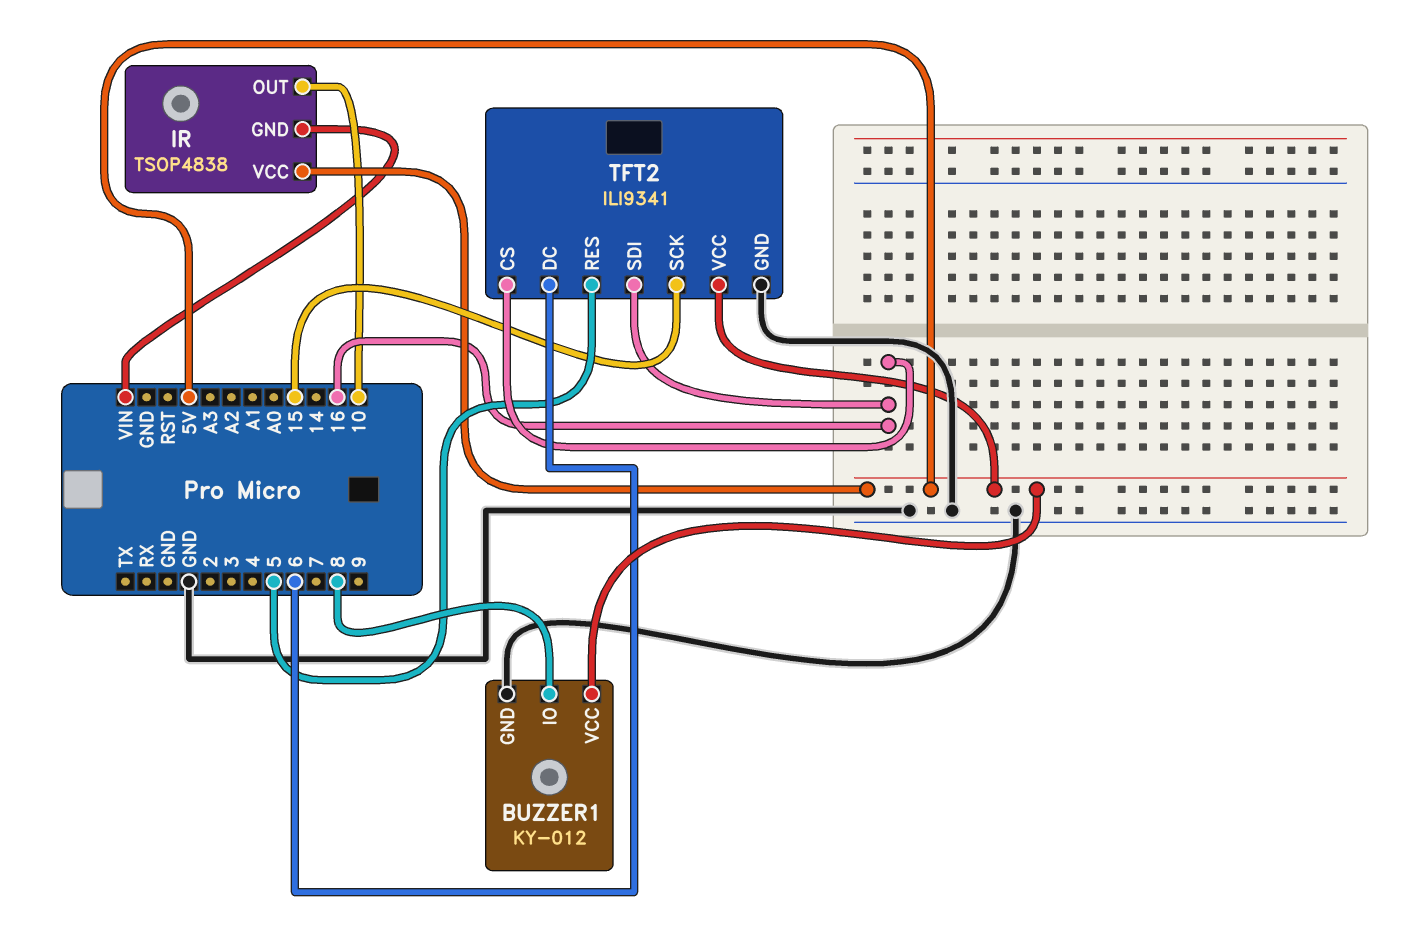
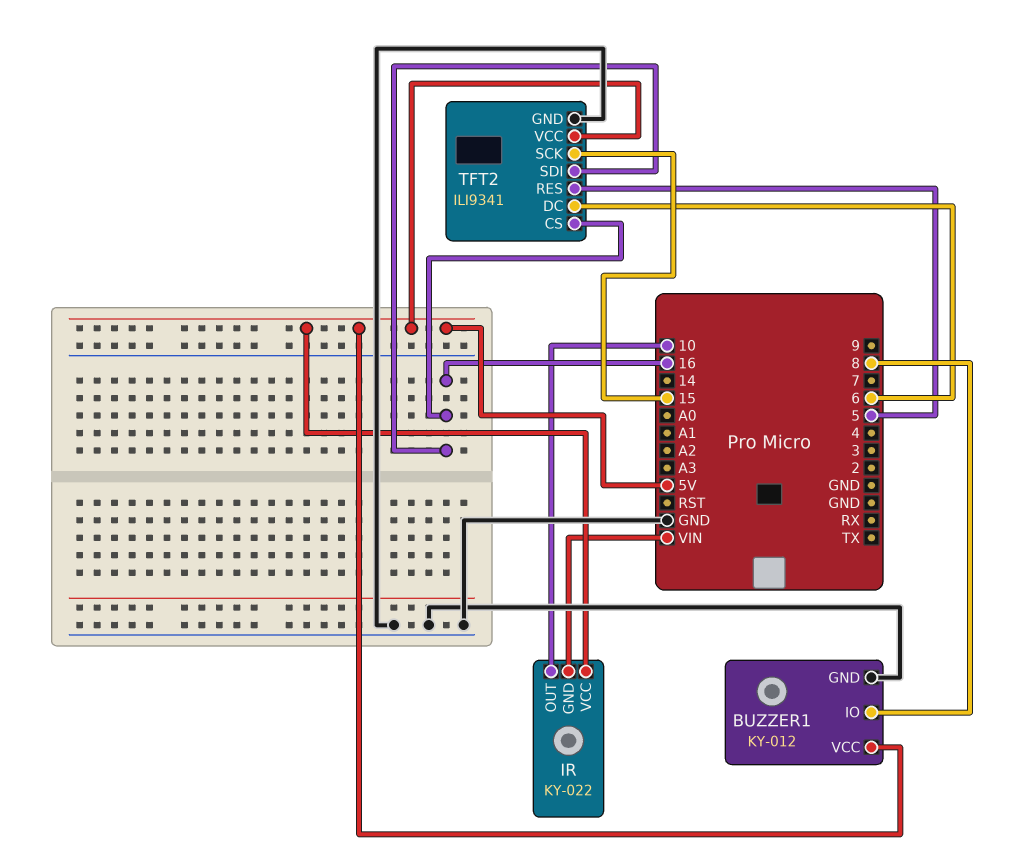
IR: TSOP4838 -> KY-022

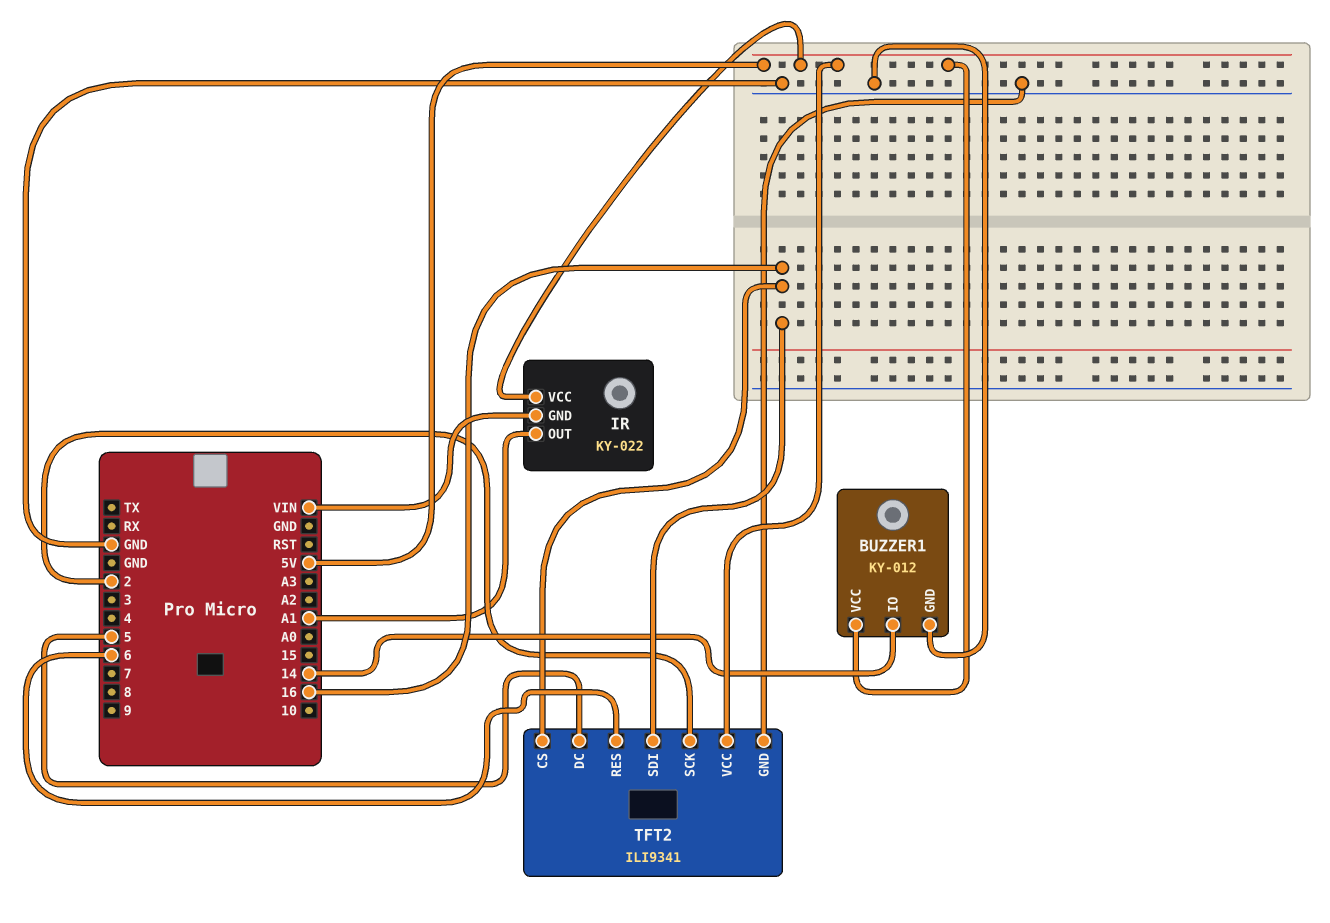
BUZZER1 pin IO: 8 -> 14
IR pin OUT: 10 -> A1
TFT2 pin DC: 6 -> 5
TFT2 pin RES: 5 -> 6
TFT2 pin SCK: 15 -> 2

